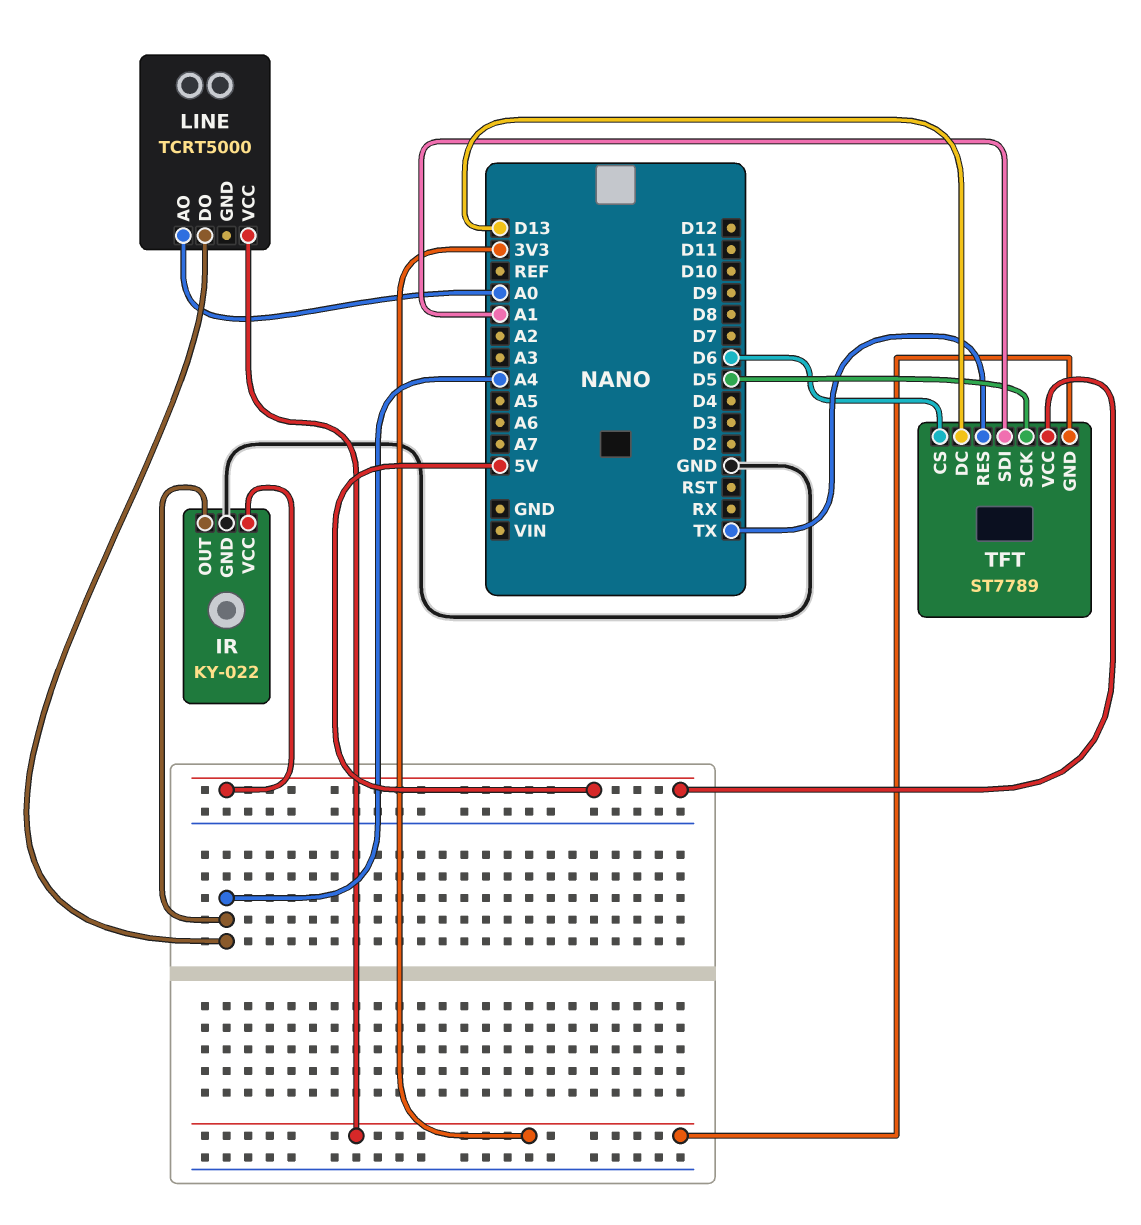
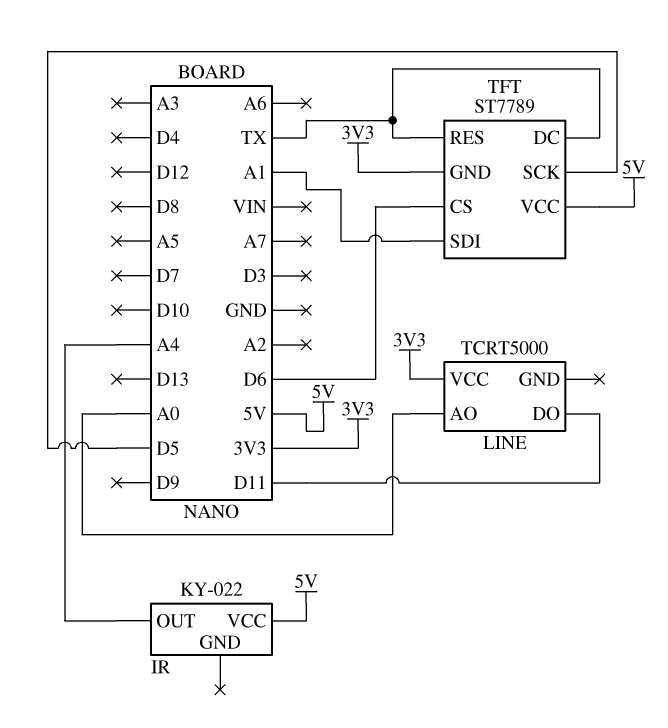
IR pin GND: GND -> none
LINE pin DO: A4 -> D11
TFT pin DC: D13 -> TX

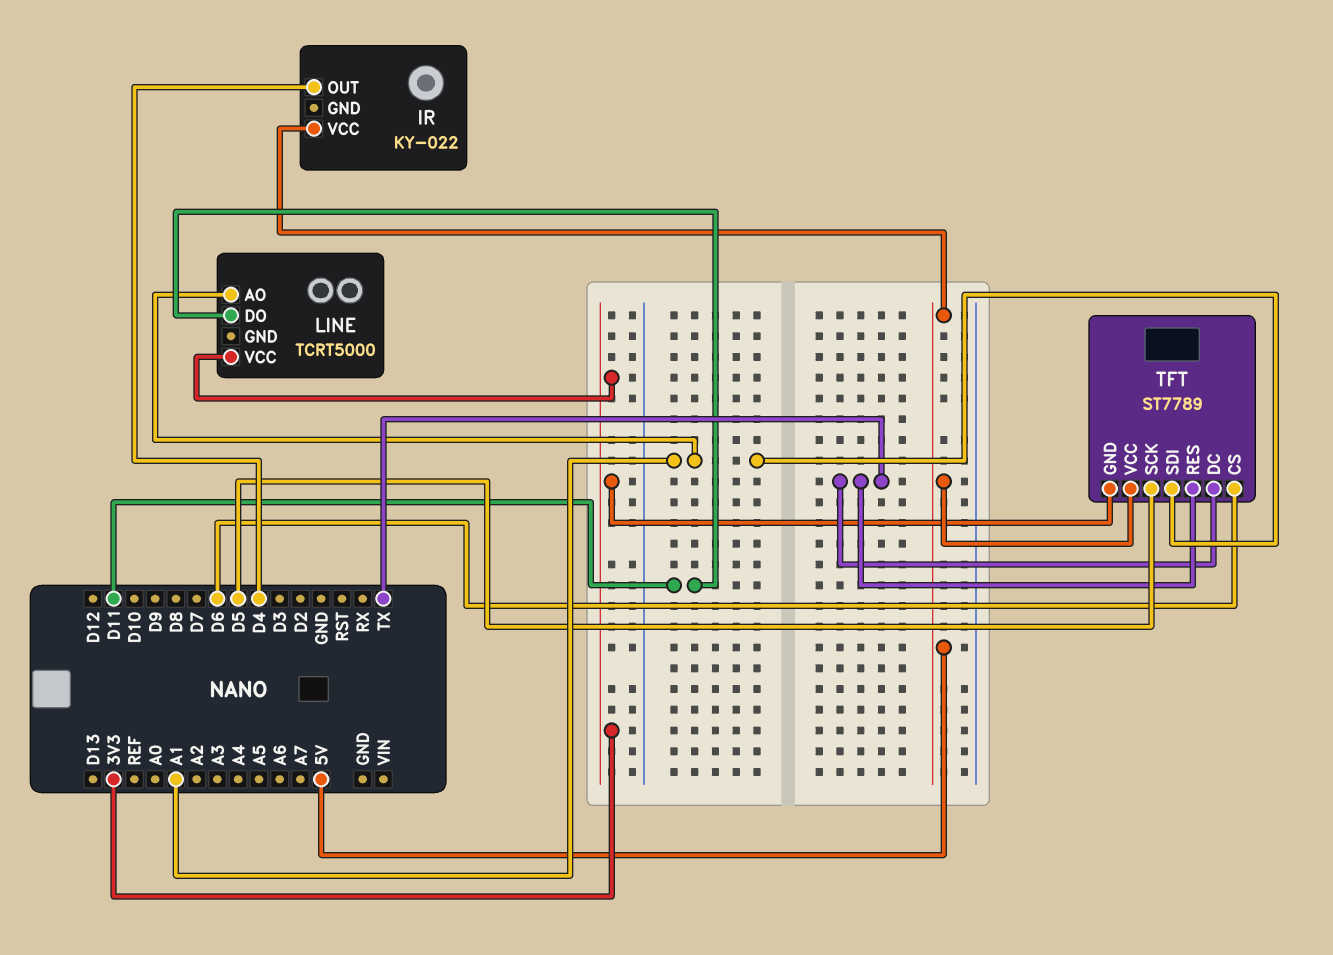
IR pin OUT: A4 -> D4
LINE pin AO: A0 -> A1

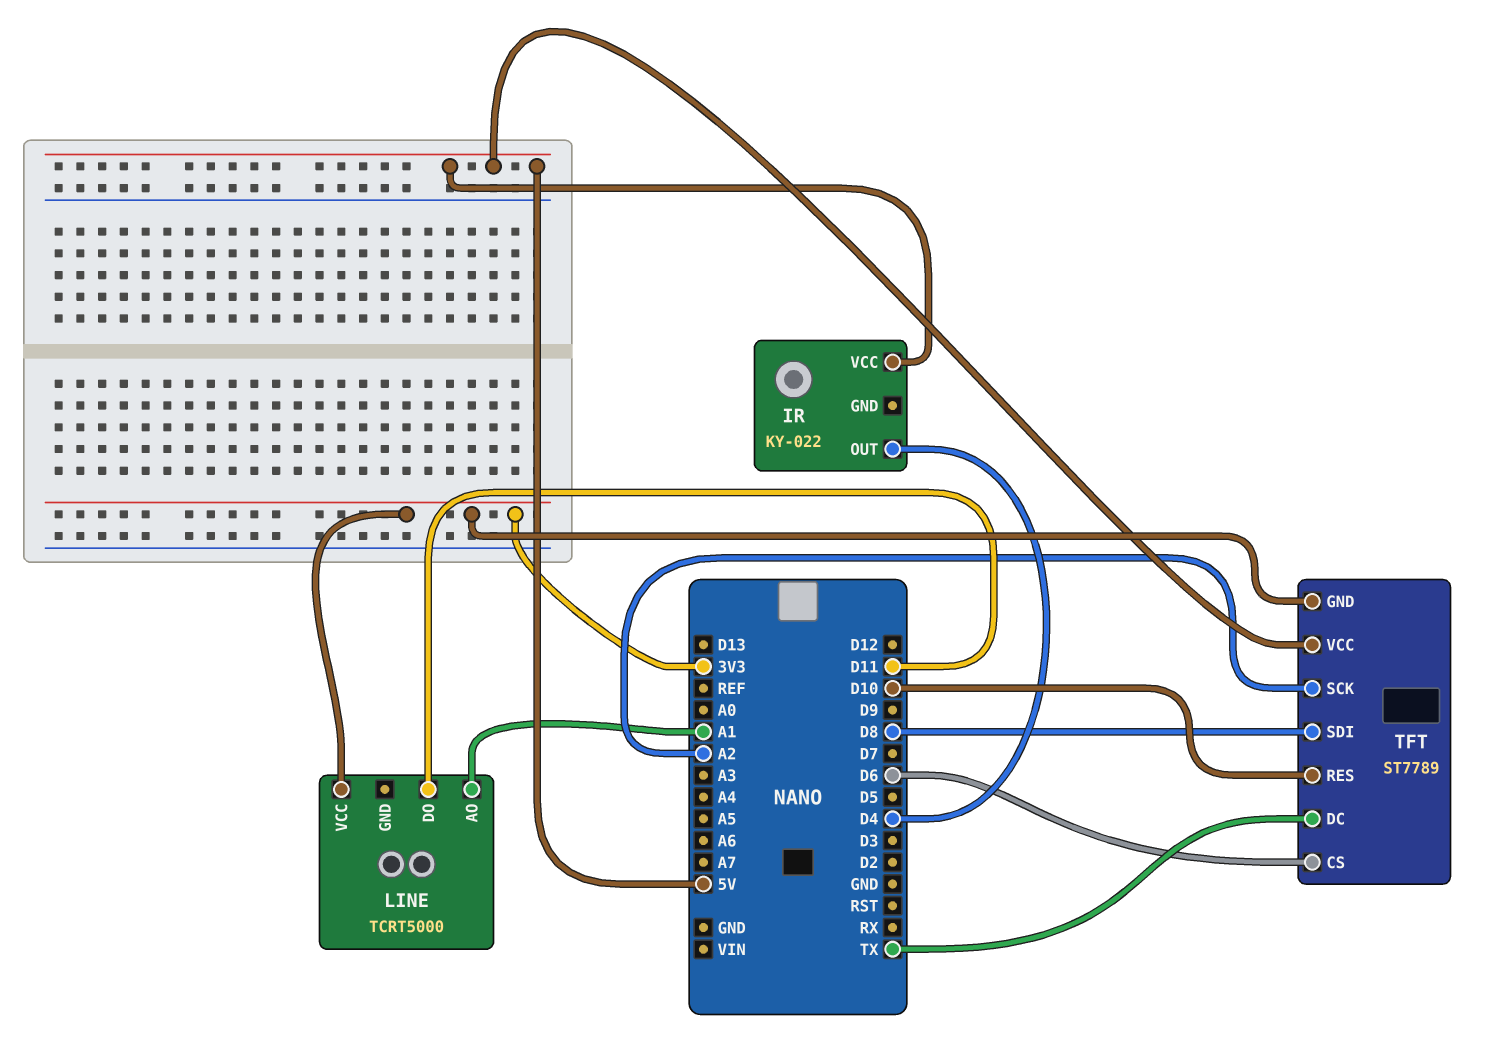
TFT pin RES: TX -> D10
TFT pin SCK: D5 -> A2
TFT pin SDI: A1 -> D8

